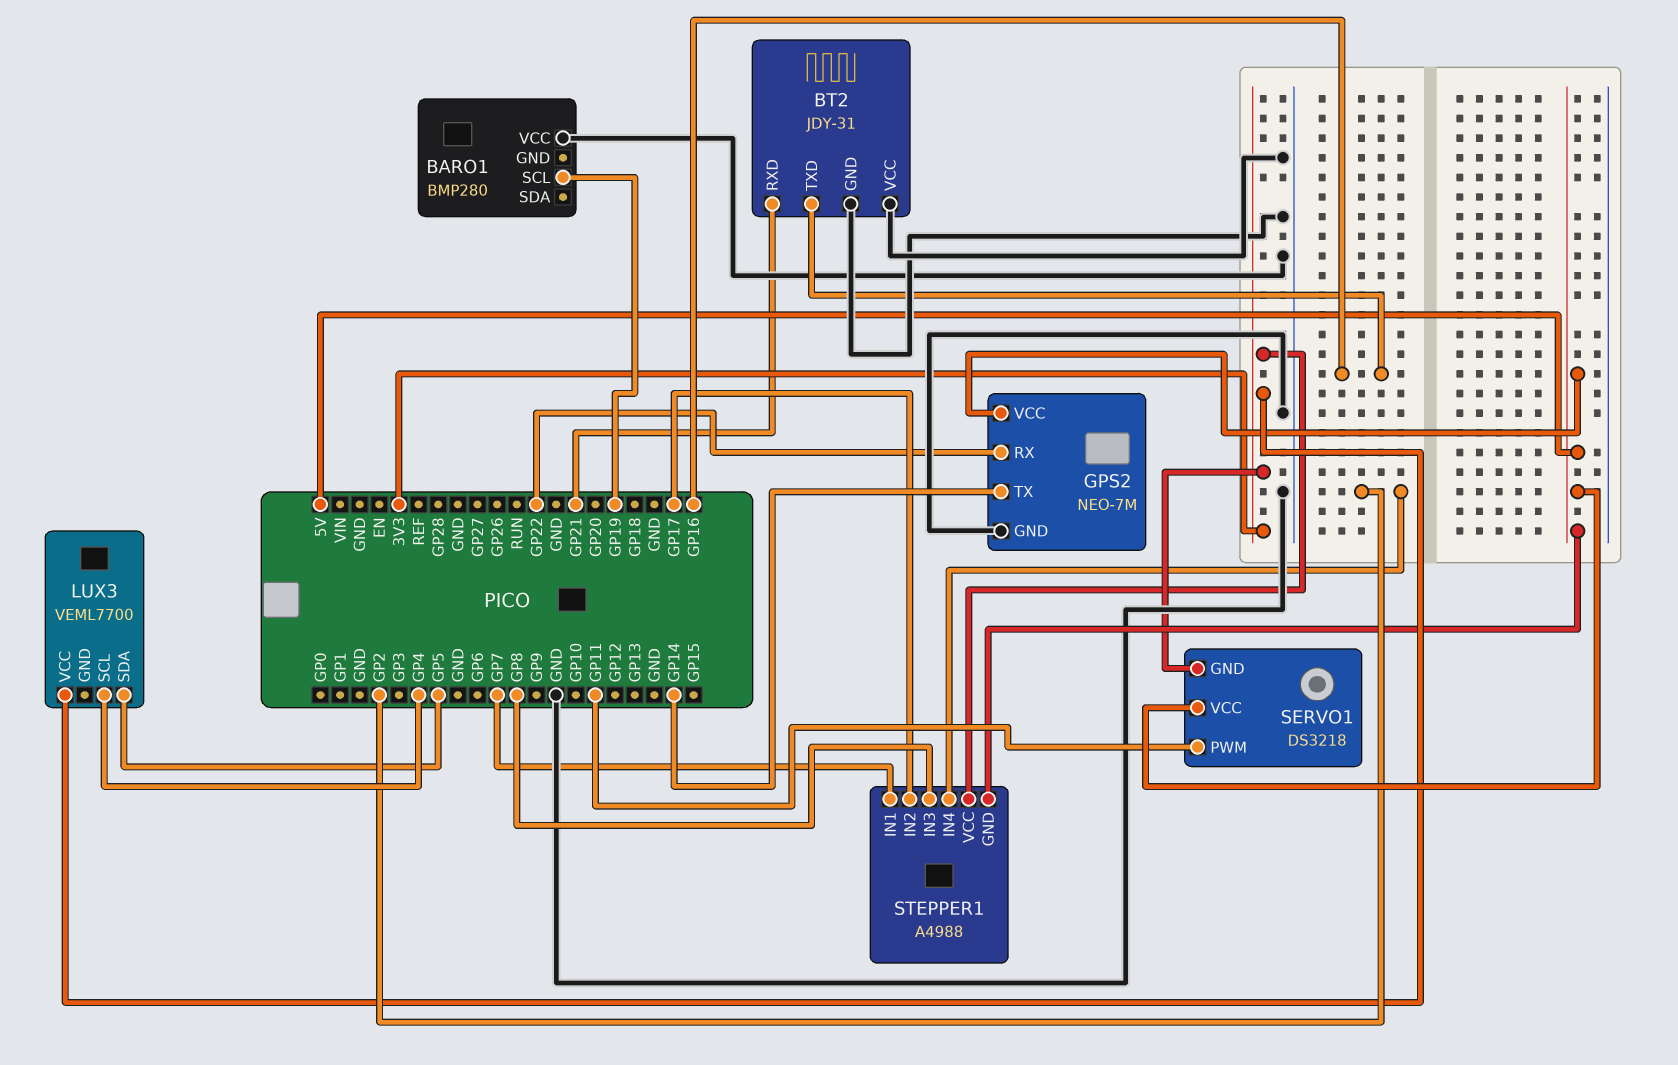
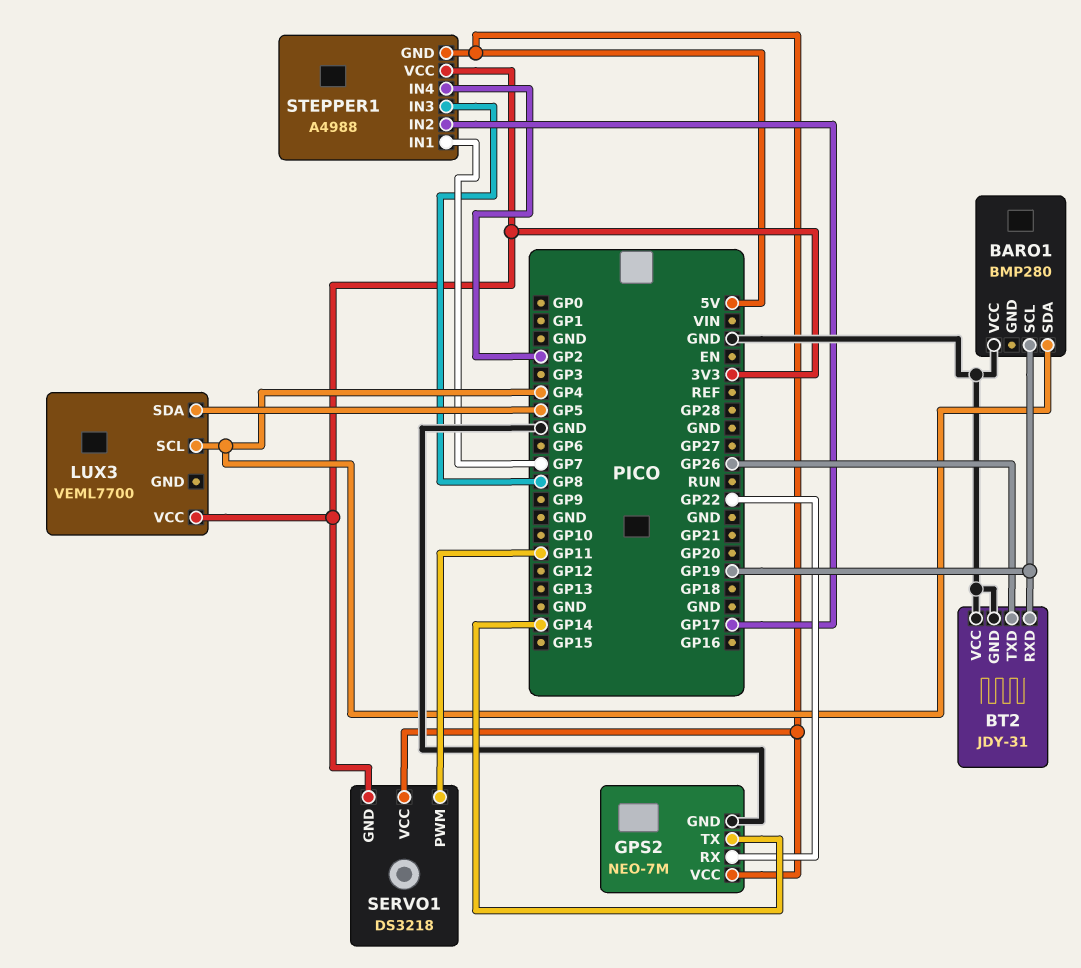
BARO1 pin SDA: none -> GP4
BT2 pin RXD: GP21 -> GP19
BT2 pin TXD: GP16 -> GP26

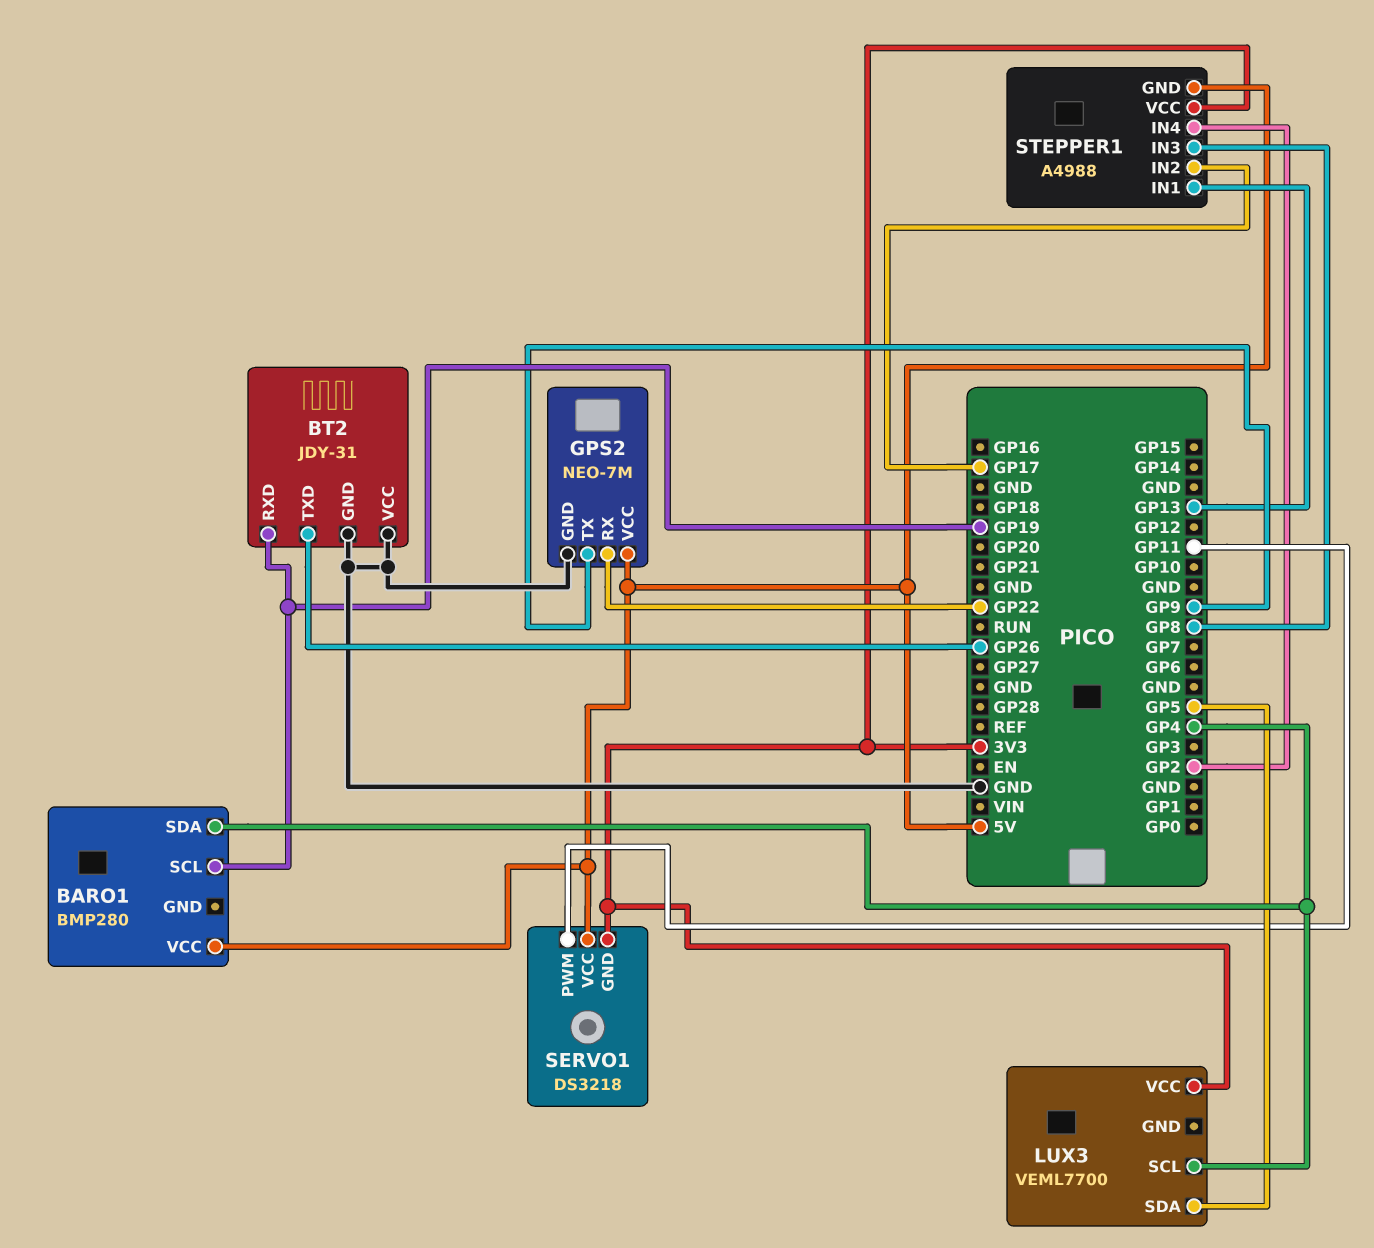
BARO1 pin VCC: GND -> 5V
GPS2 pin TX: GP14 -> GP9
STEPPER1 pin IN1: GP7 -> GP13

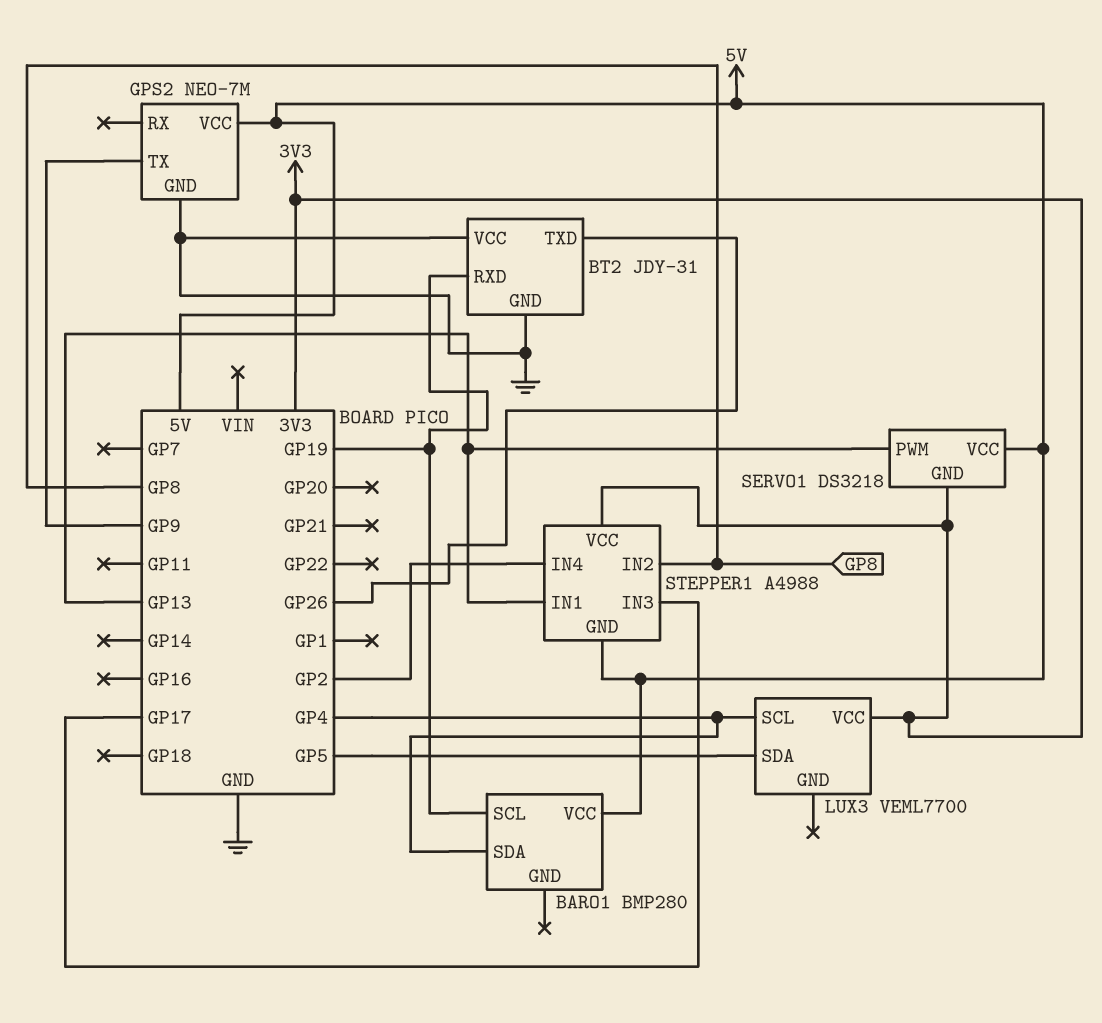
GPS2 pin RX: GP22 -> none
SERVO1 pin PWM: GP11 -> GP13
STEPPER1 pin IN2: GP17 -> GP8
STEPPER1 pin IN3: GP8 -> GP17

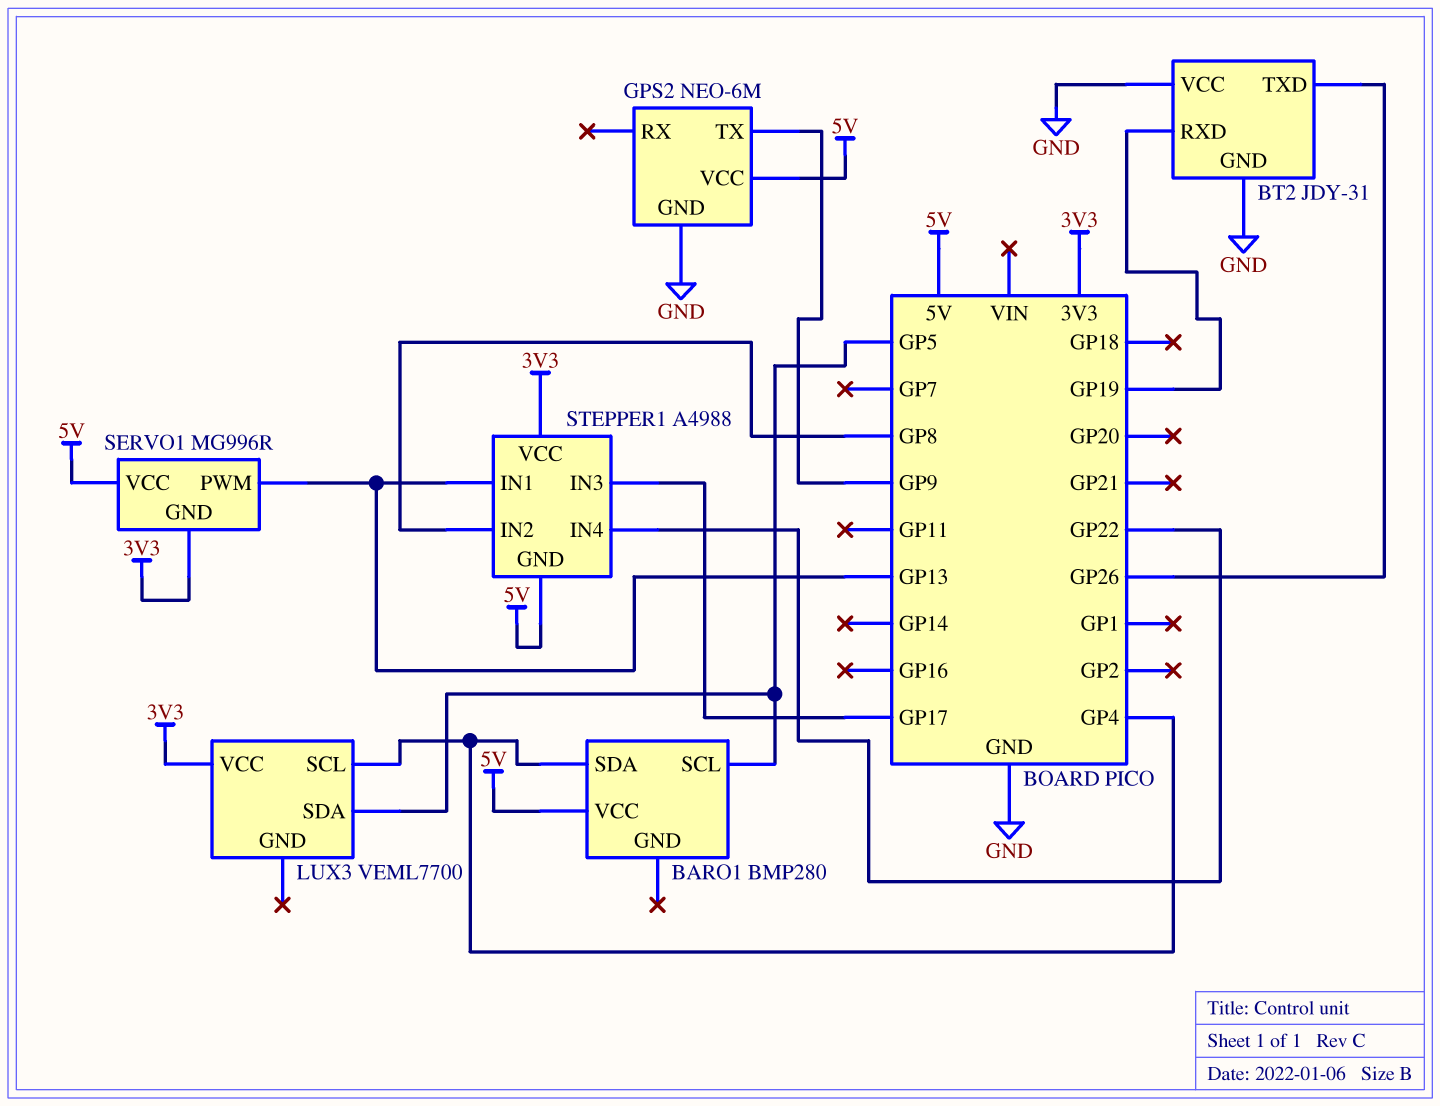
BARO1 pin SCL: GP19 -> GP5
GPS2: NEO-7M -> NEO-6M
SERVO1: DS3218 -> MG996R
STEPPER1 pin IN4: GP2 -> GP22

